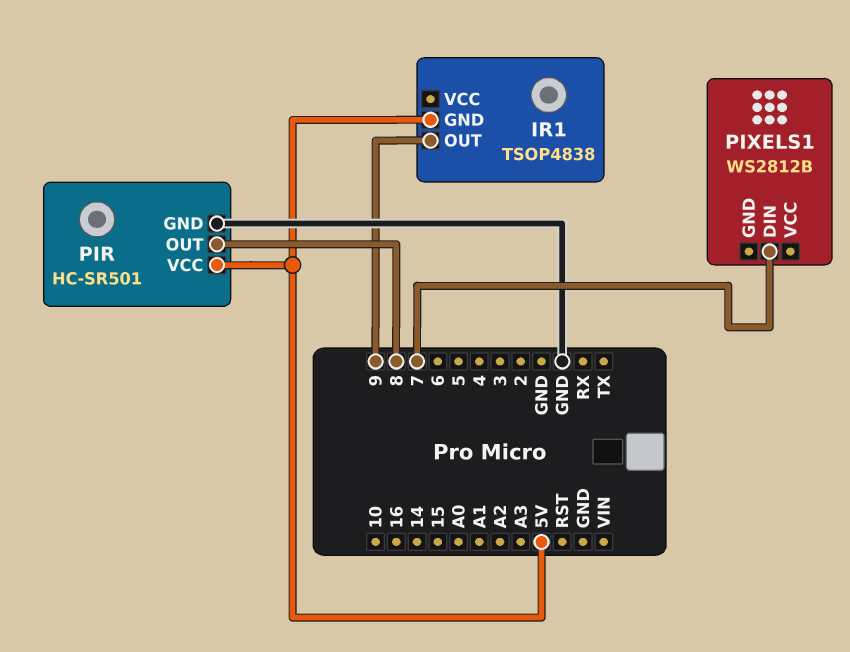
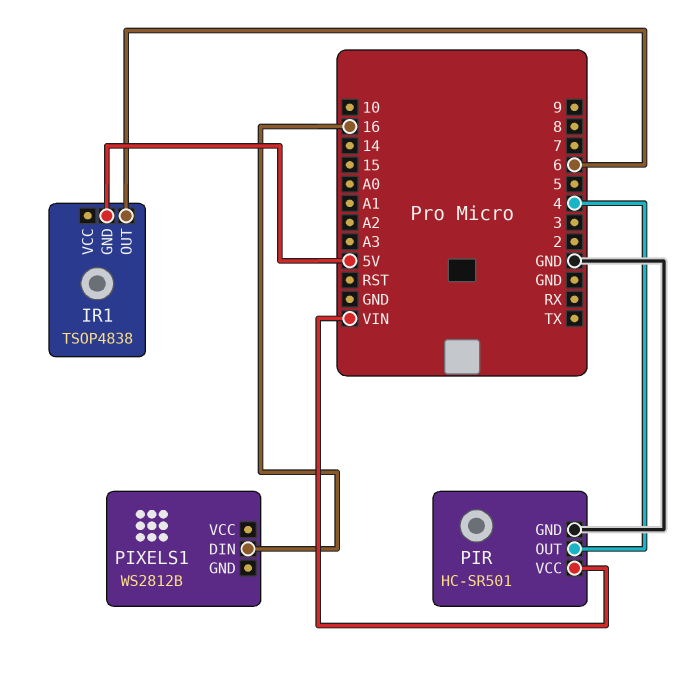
IR1 pin OUT: 9 -> 6
PIR pin OUT: 8 -> 4
PIR pin VCC: 5V -> VIN
PIXELS1 pin DIN: 7 -> 16

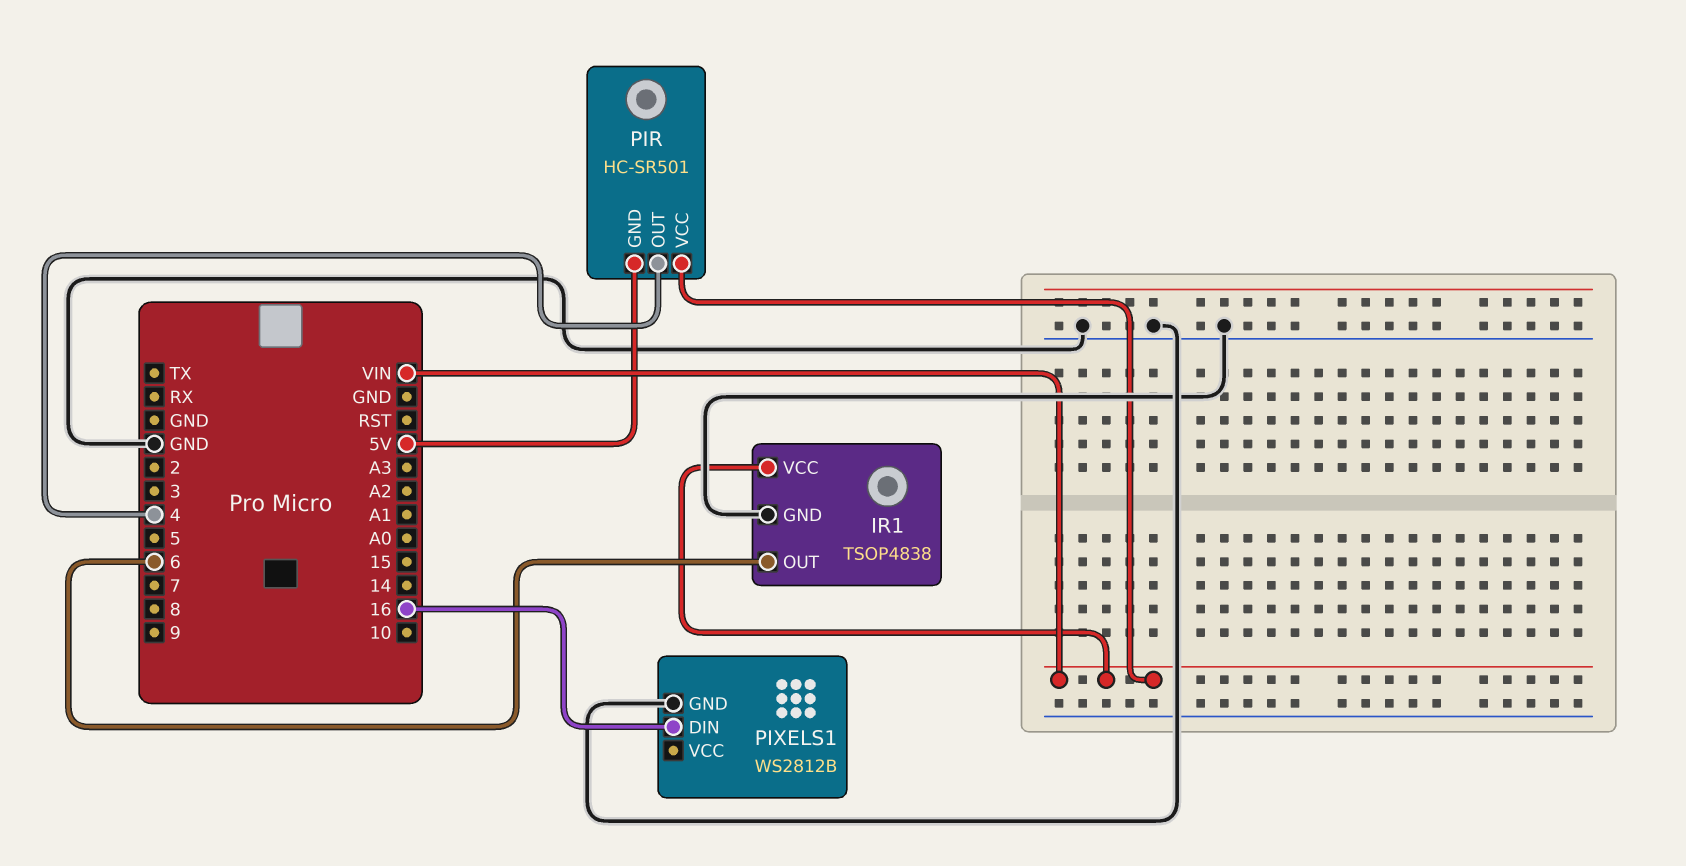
IR1 pin GND: 5V -> GND
IR1 pin VCC: none -> VIN
PIR pin GND: GND -> 5V
PIXELS1 pin GND: none -> GND

